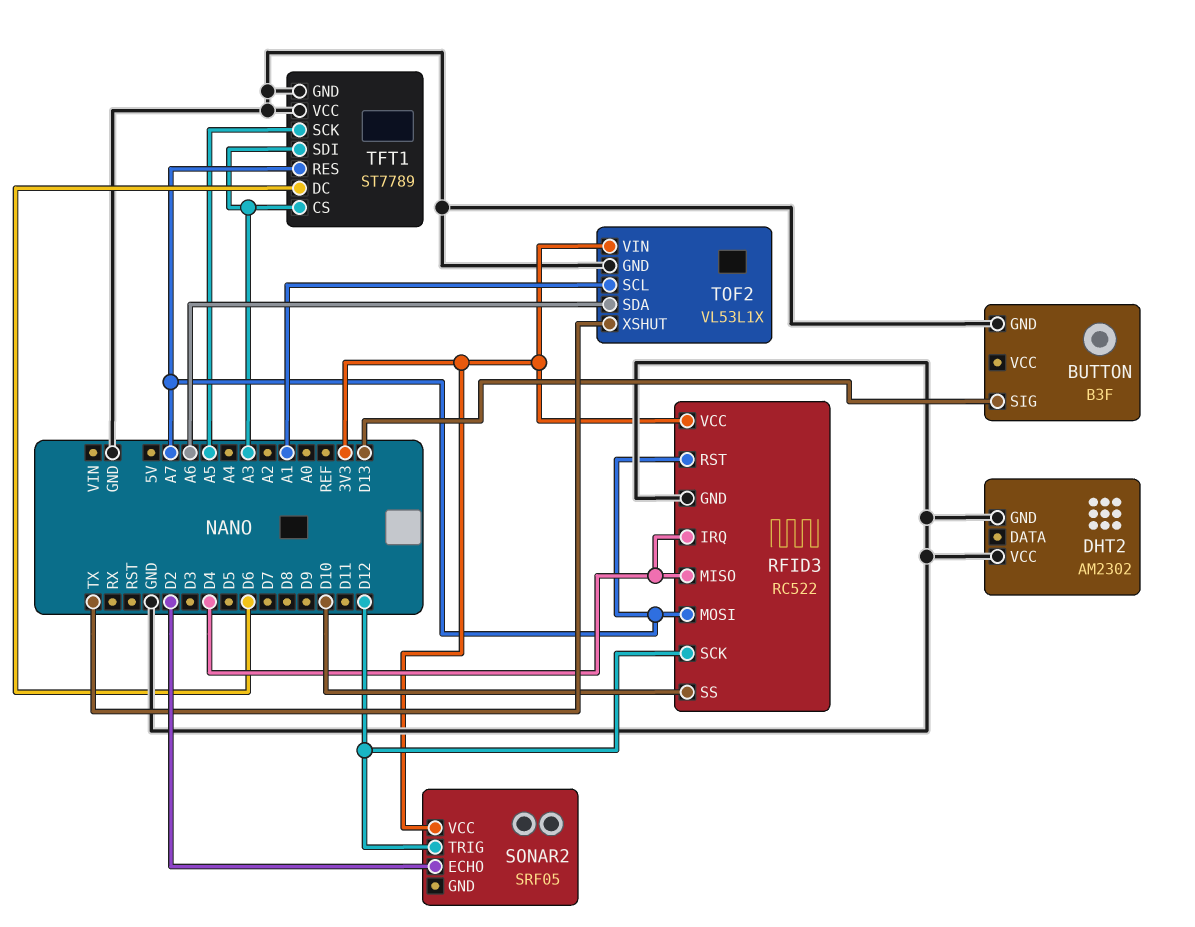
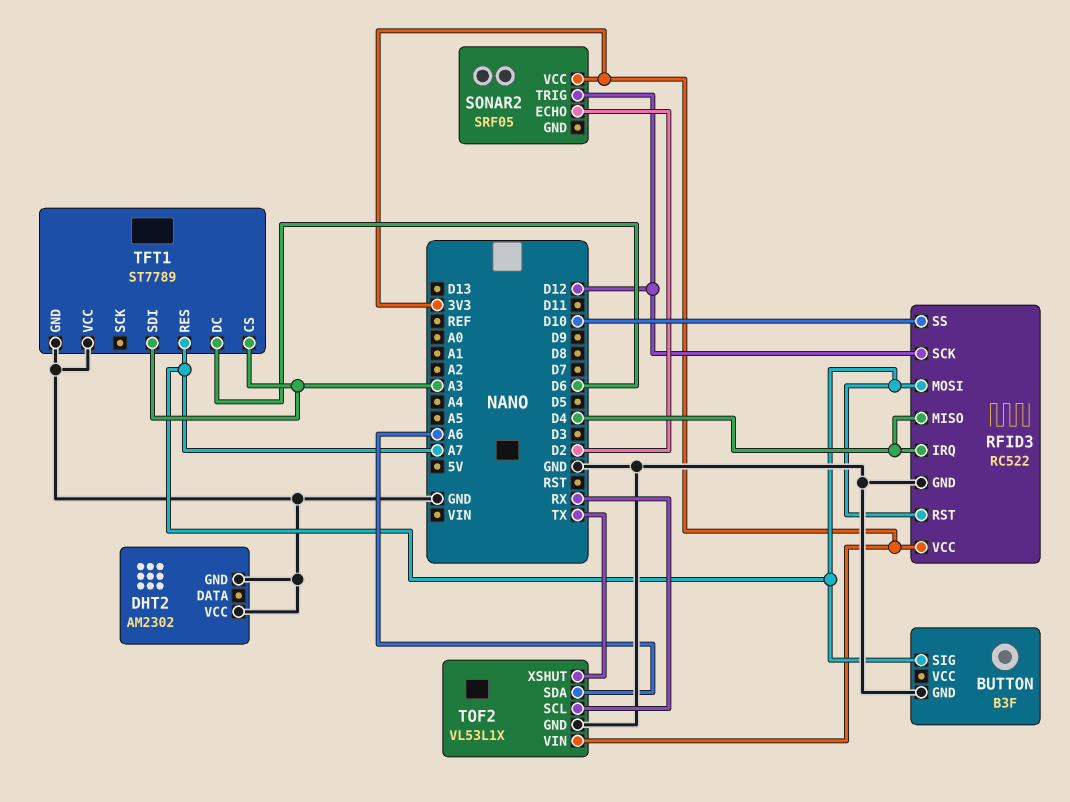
BUTTON pin SIG: D13 -> A7
TFT1 pin SCK: A5 -> none
TOF2 pin SCL: A1 -> RX

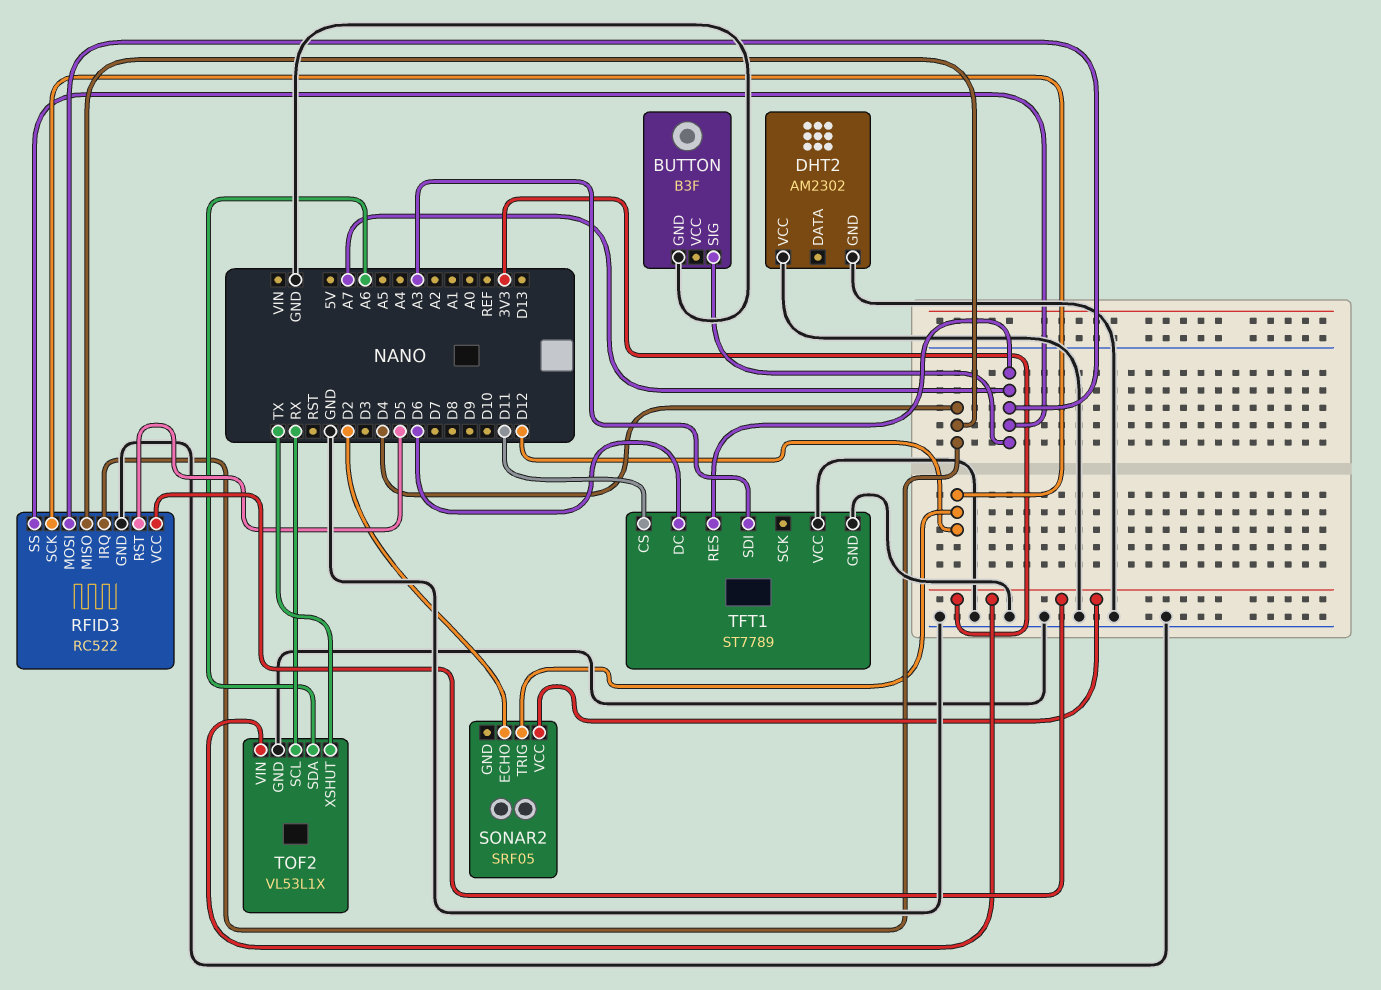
RFID3 pin RST: A7 -> D5
RFID3 pin SS: D10 -> A7
TFT1 pin CS: A3 -> D11

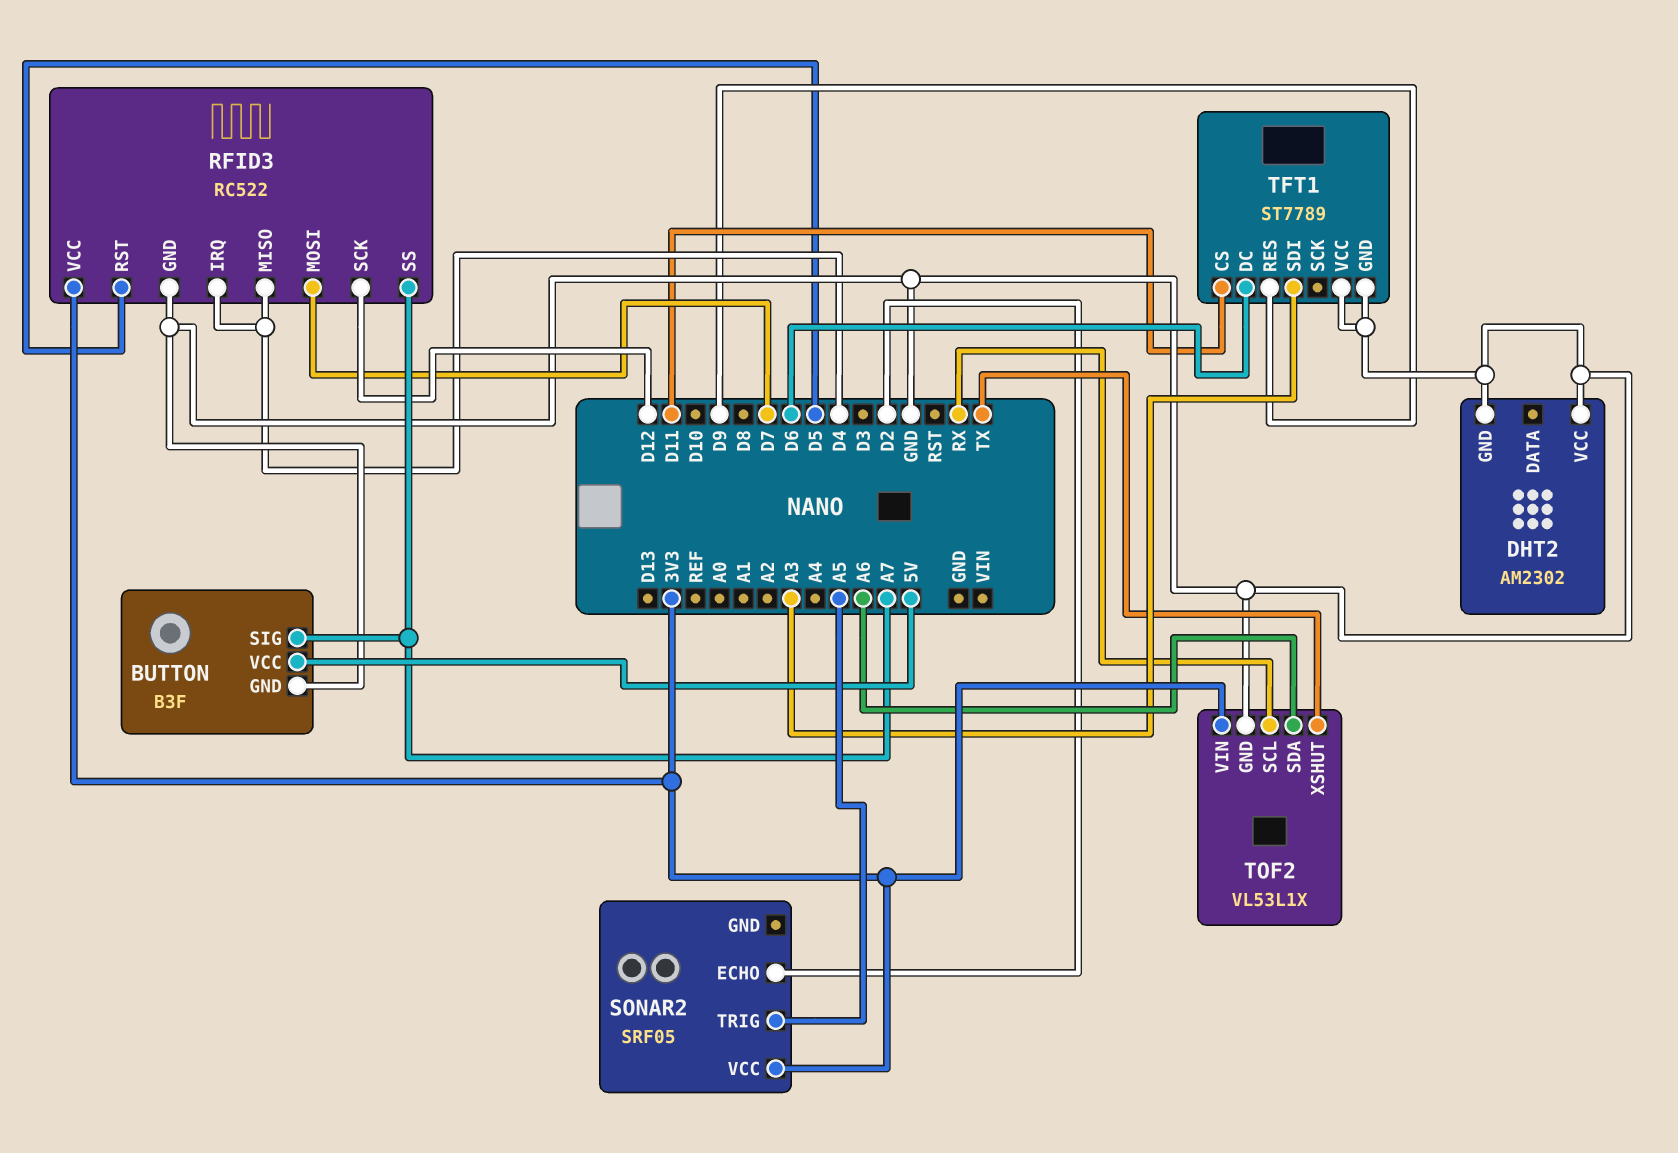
BUTTON pin VCC: none -> 5V
RFID3 pin MOSI: A7 -> D7
SONAR2 pin TRIG: D12 -> A5
TFT1 pin RES: A7 -> D9

